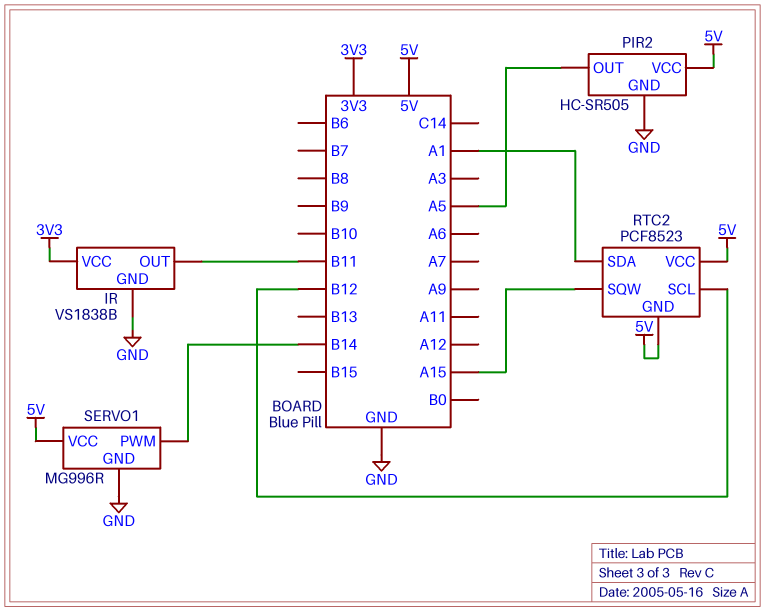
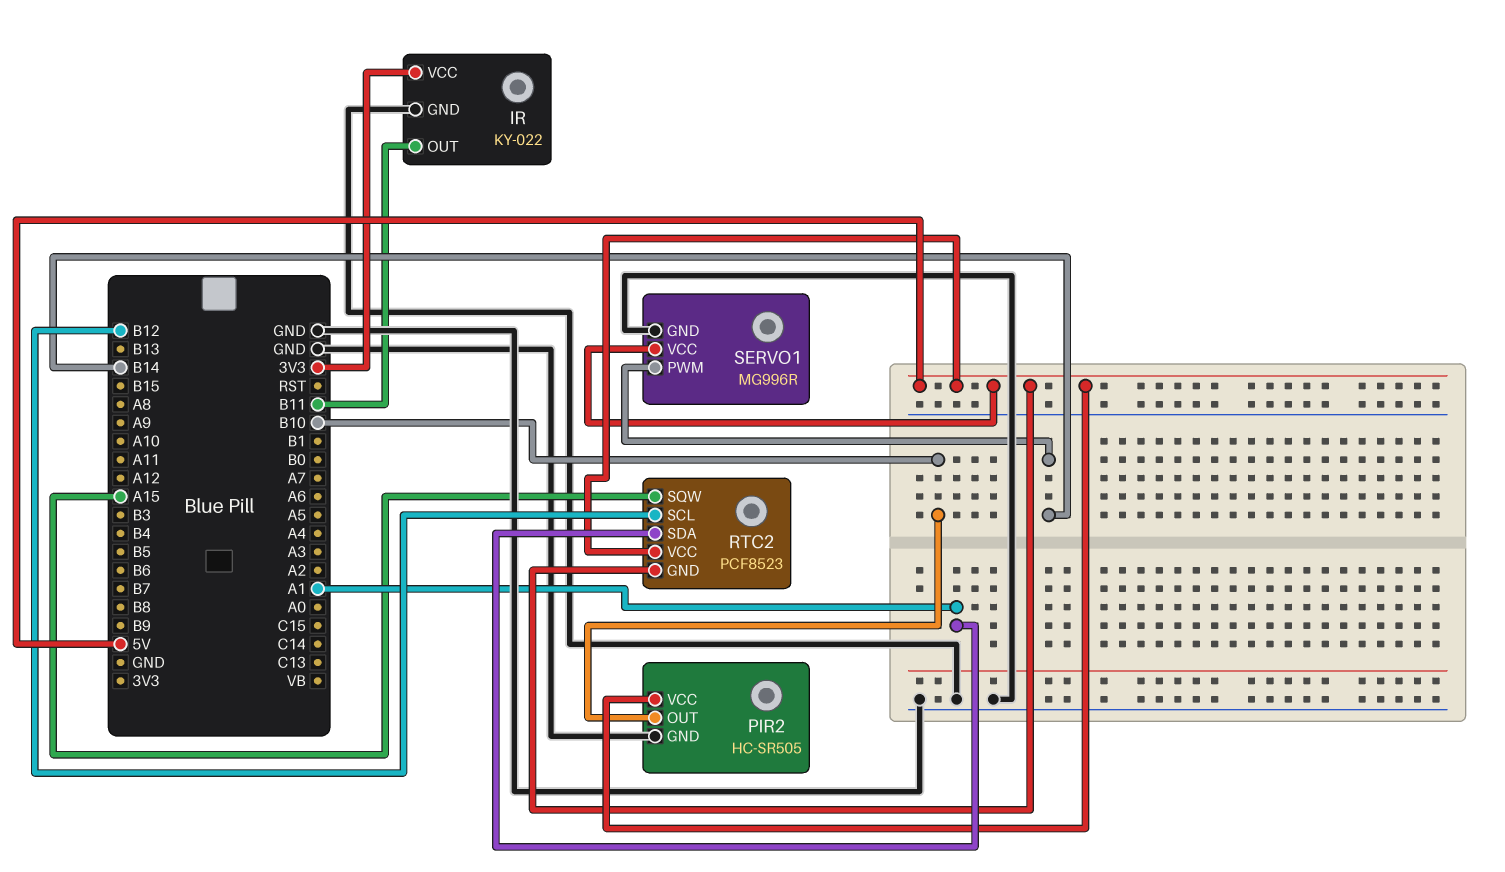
IR: VS1838B -> KY-022
PIR2 pin OUT: A5 -> B10

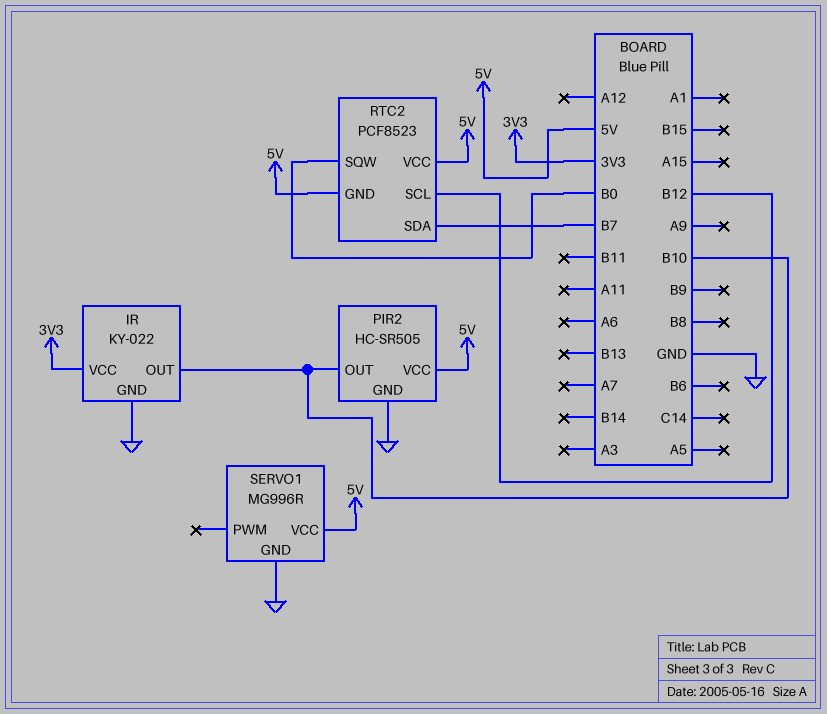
IR pin OUT: B11 -> B10
RTC2 pin SDA: A1 -> B7
RTC2 pin SQW: A15 -> B0
SERVO1 pin PWM: B14 -> none

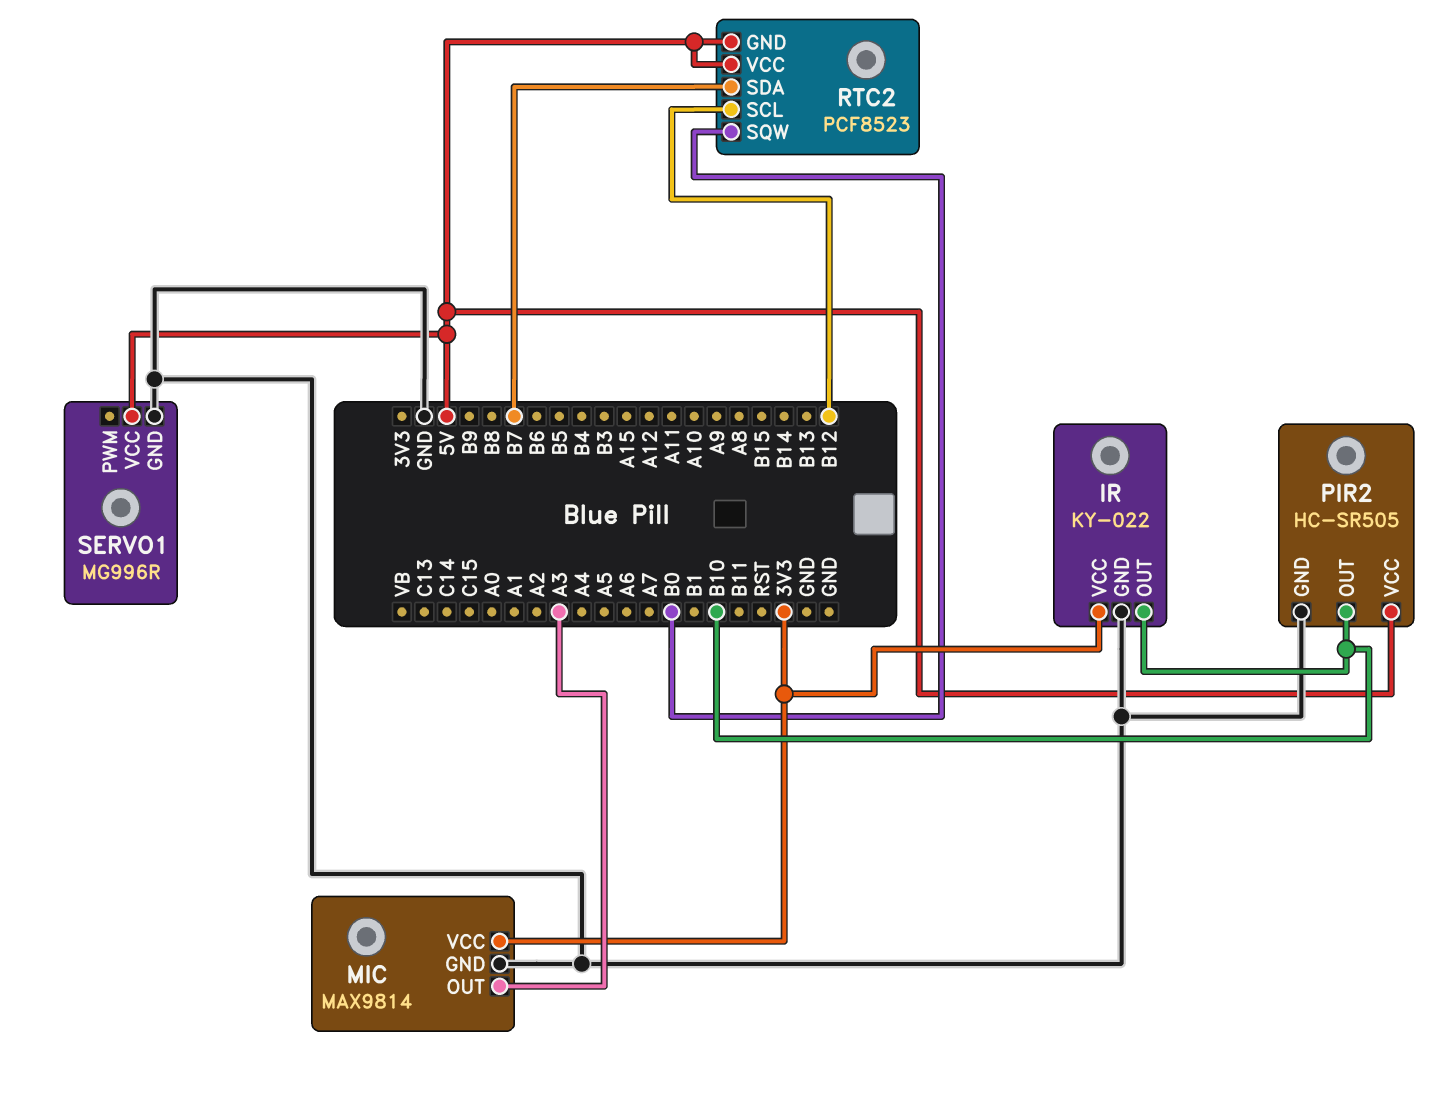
MIC: none -> MAX9814
MIC pin GND: none -> GND
MIC pin OUT: none -> A3
MIC pin VCC: none -> 3V3

